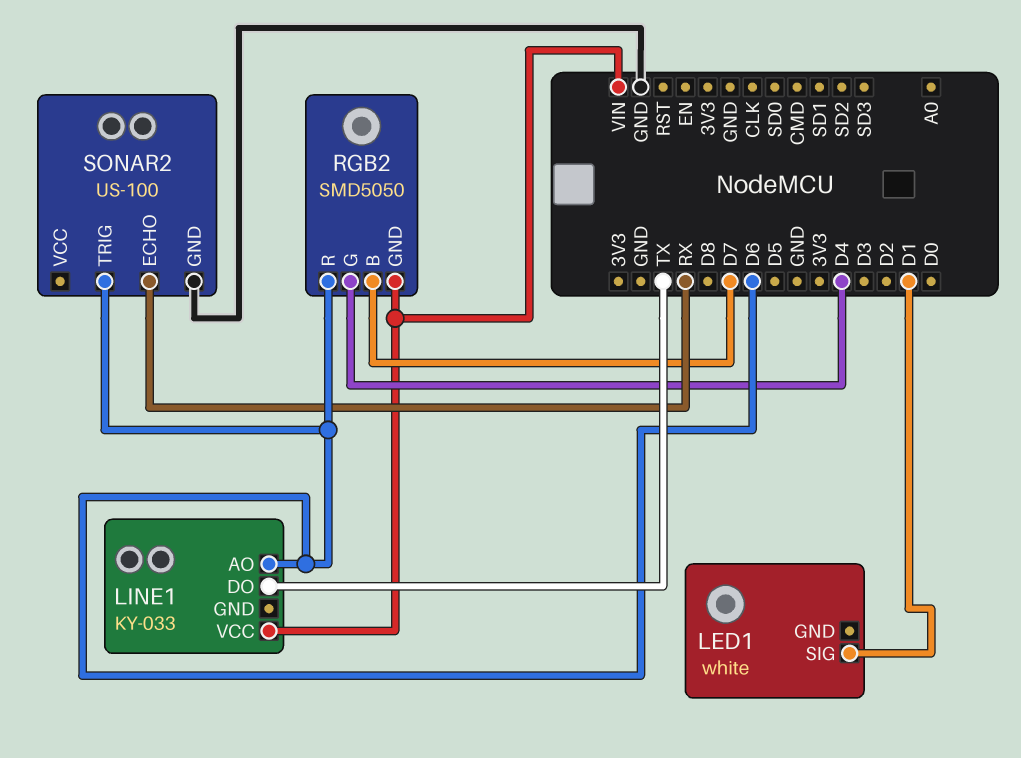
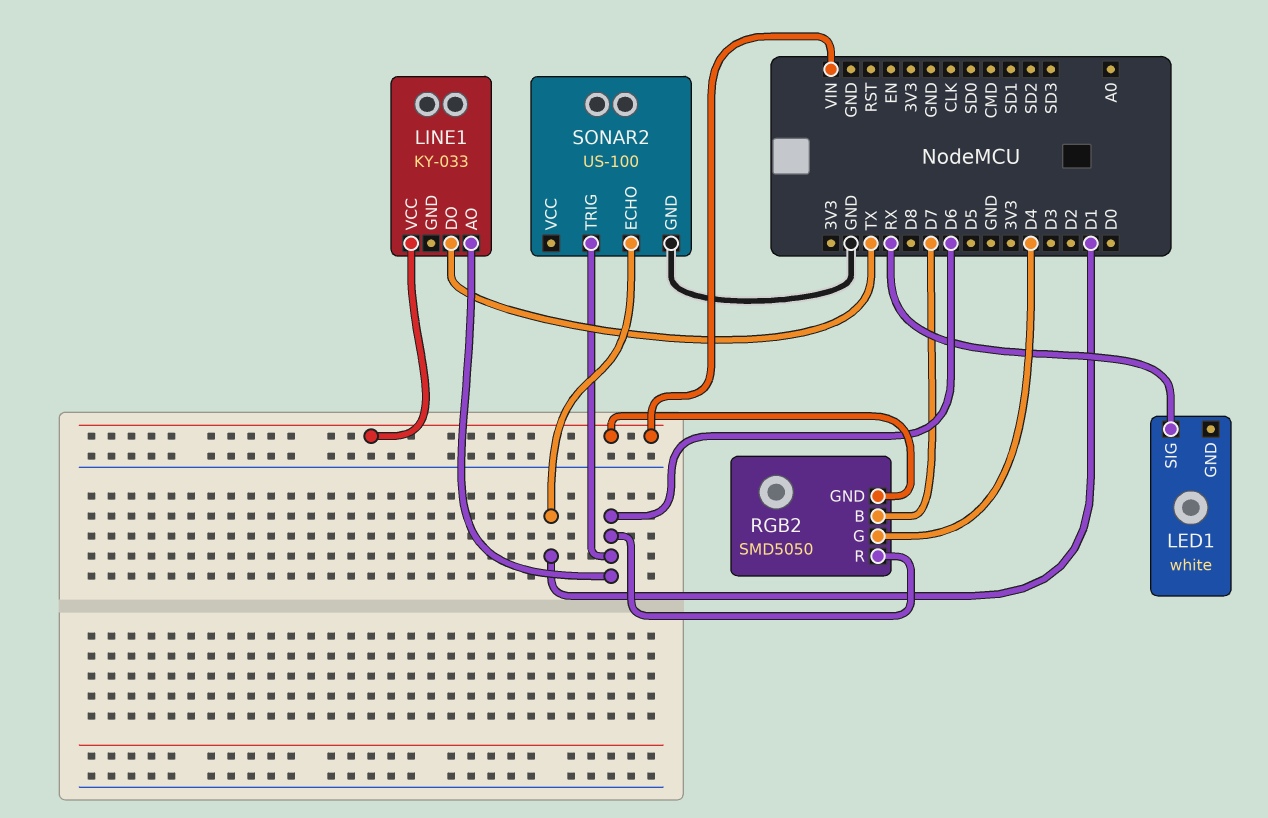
LED1 pin SIG: D1 -> RX
SONAR2 pin ECHO: RX -> D1

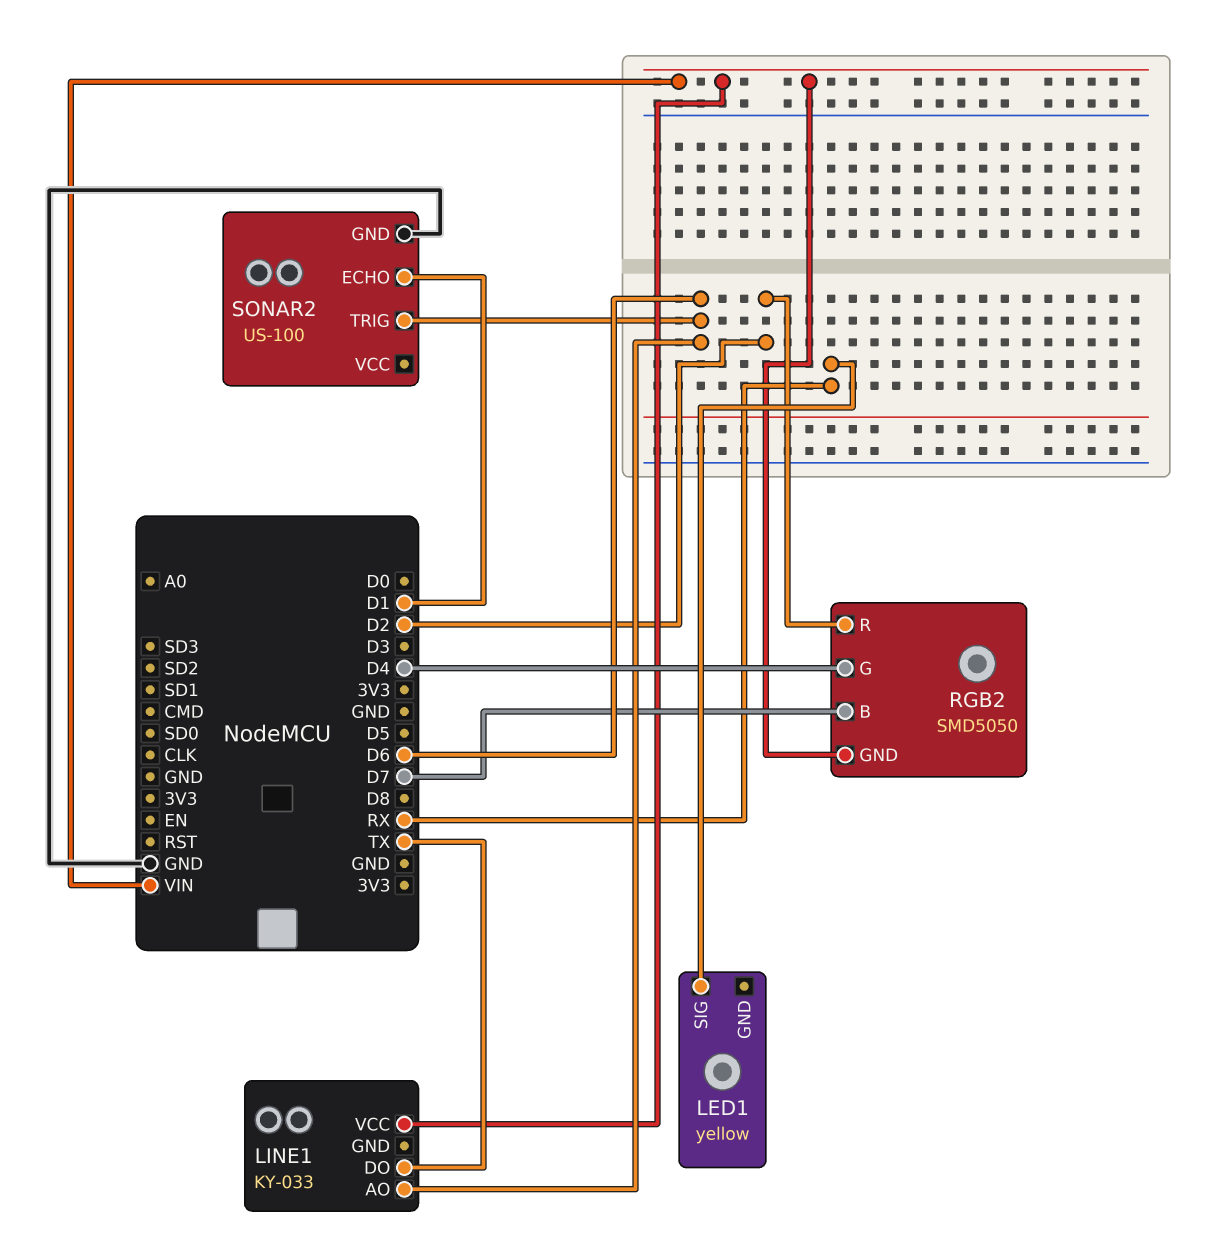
LED1: white -> yellow
RGB2 pin R: D6 -> D2

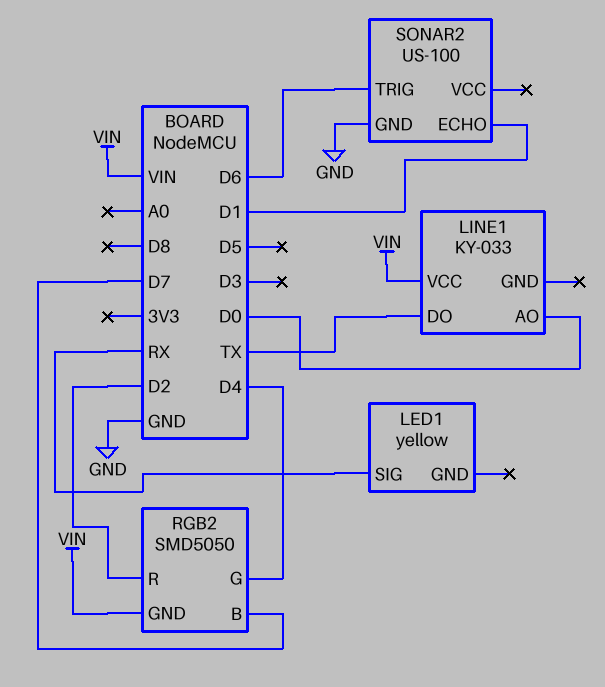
LINE1 pin AO: D6 -> D0

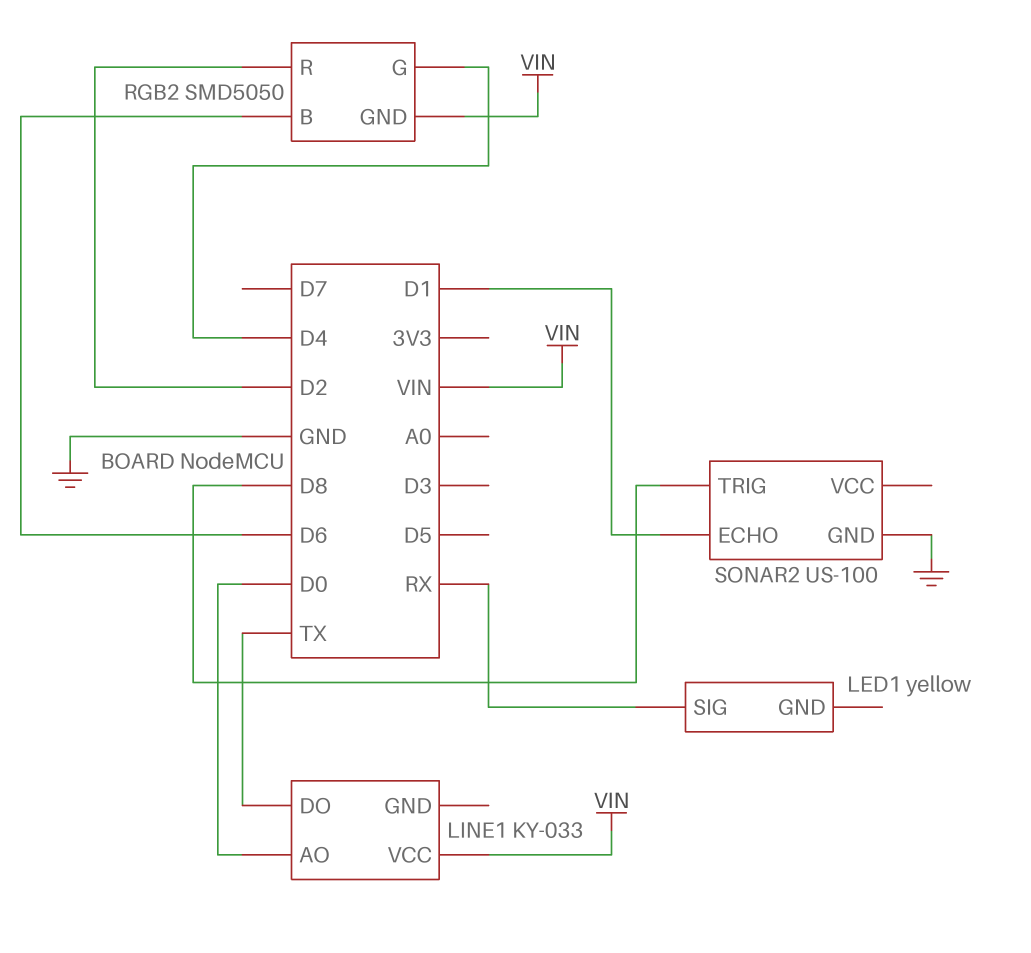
RGB2 pin B: D7 -> D6
SONAR2 pin TRIG: D6 -> D8

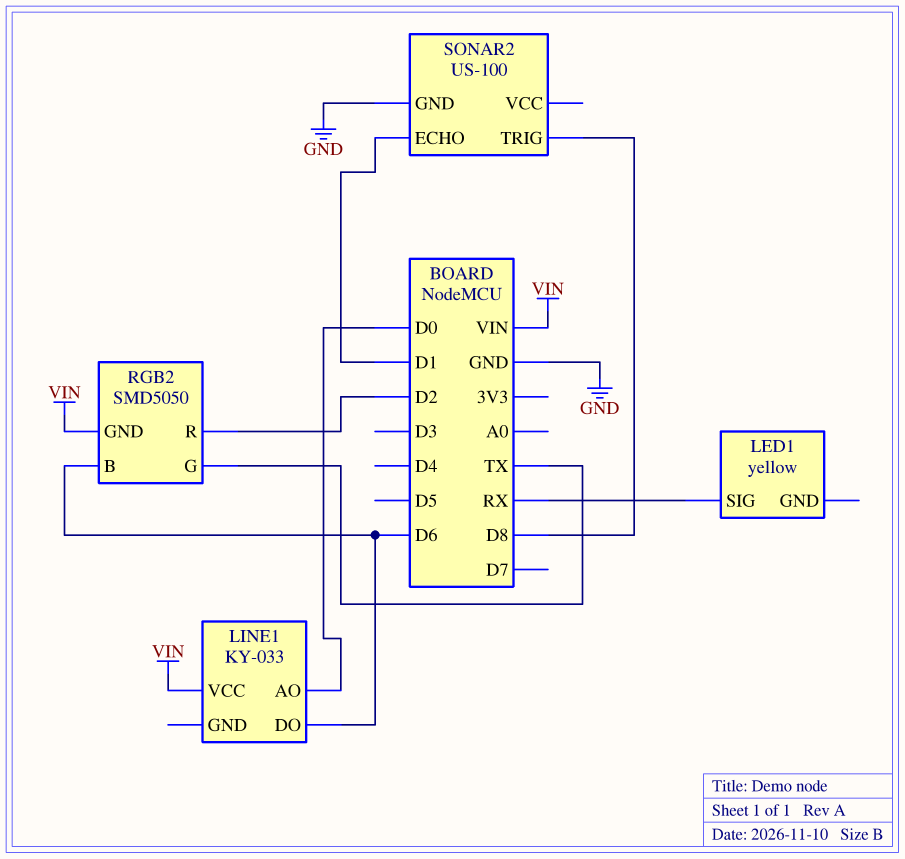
LINE1 pin DO: TX -> D6
RGB2 pin G: D4 -> TX

